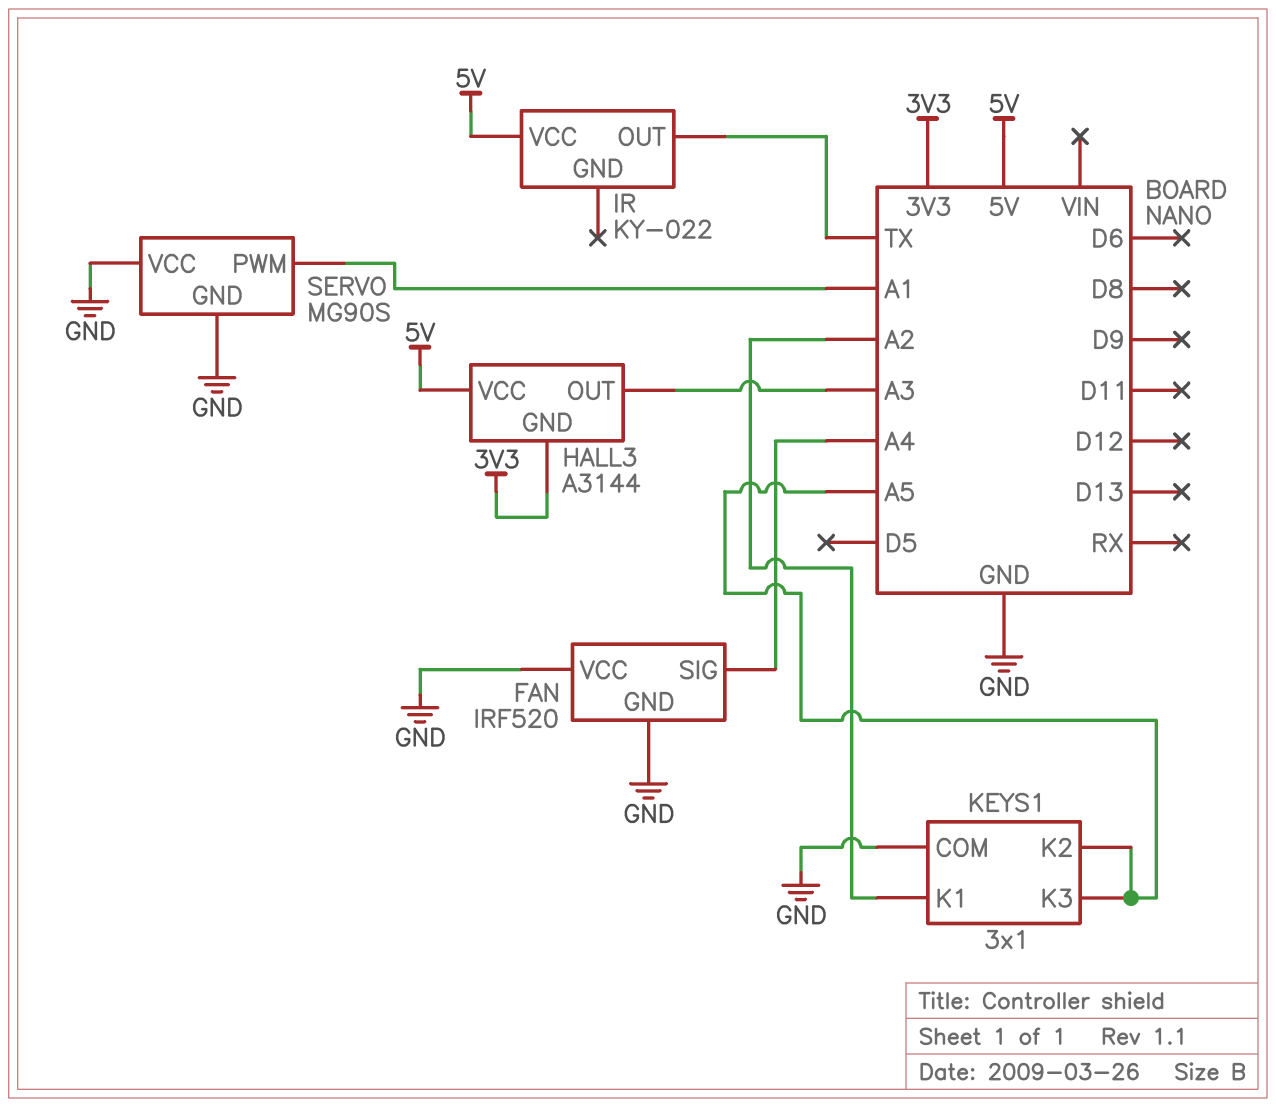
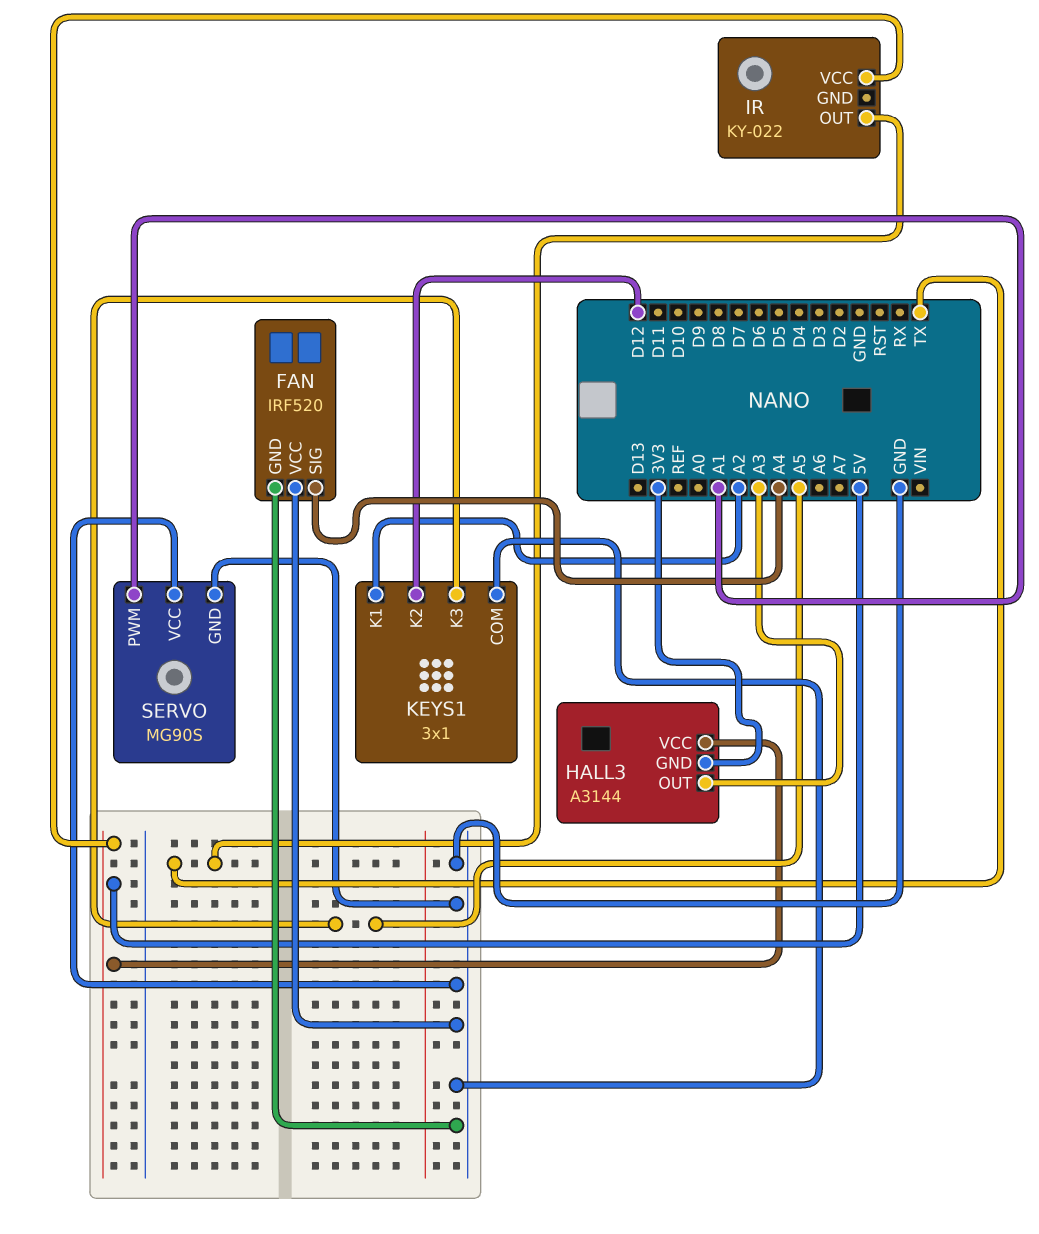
KEYS1 pin K2: A5 -> D12

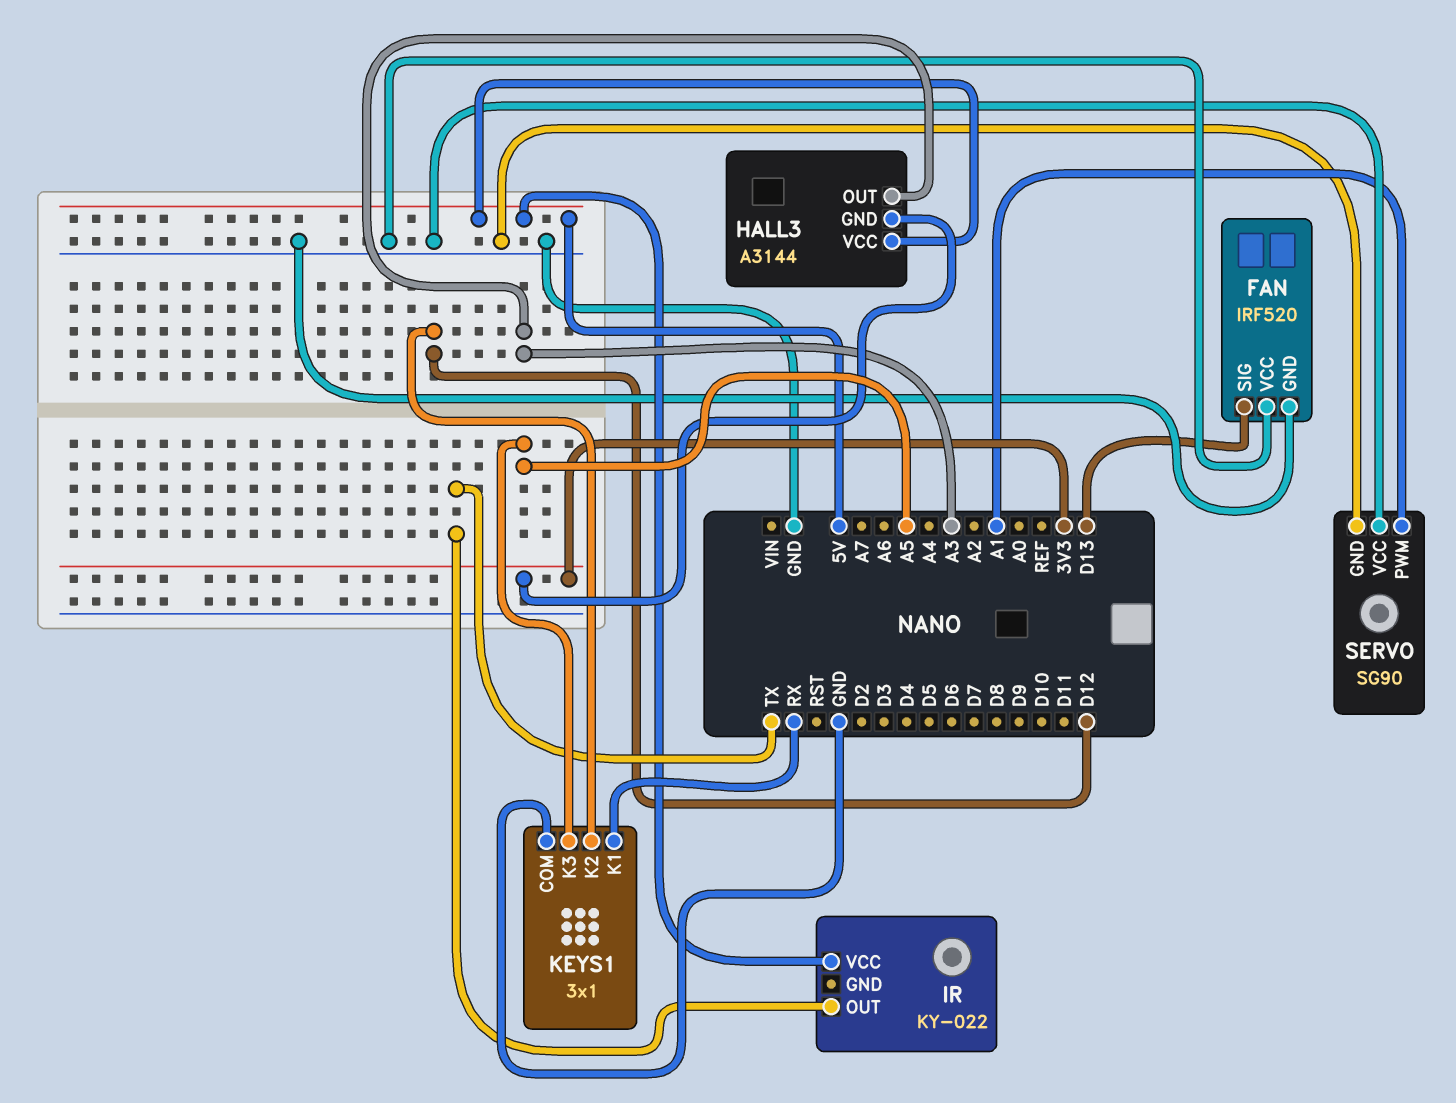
FAN pin SIG: A4 -> D13
KEYS1 pin K1: A2 -> RX
SERVO: MG90S -> SG90

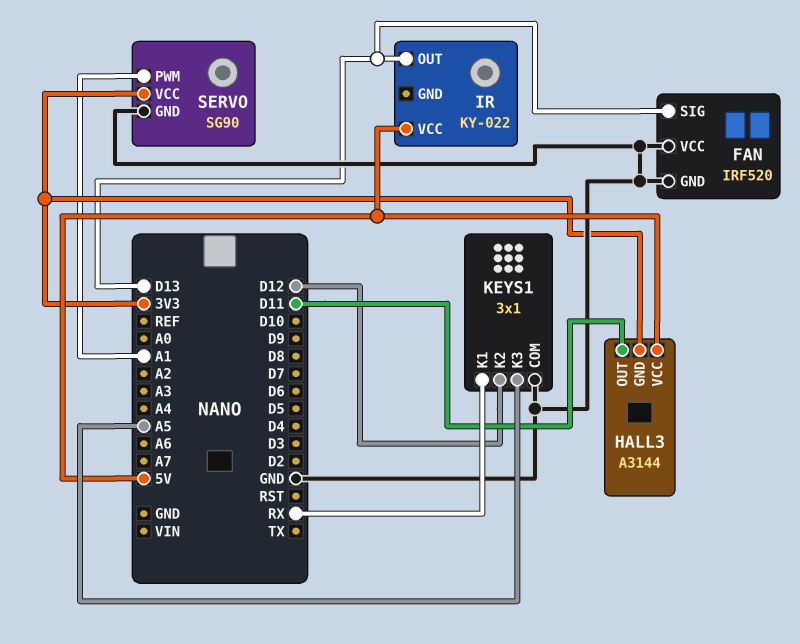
HALL3 pin OUT: A3 -> D11
IR pin OUT: TX -> D13
SERVO pin VCC: GND -> 3V3

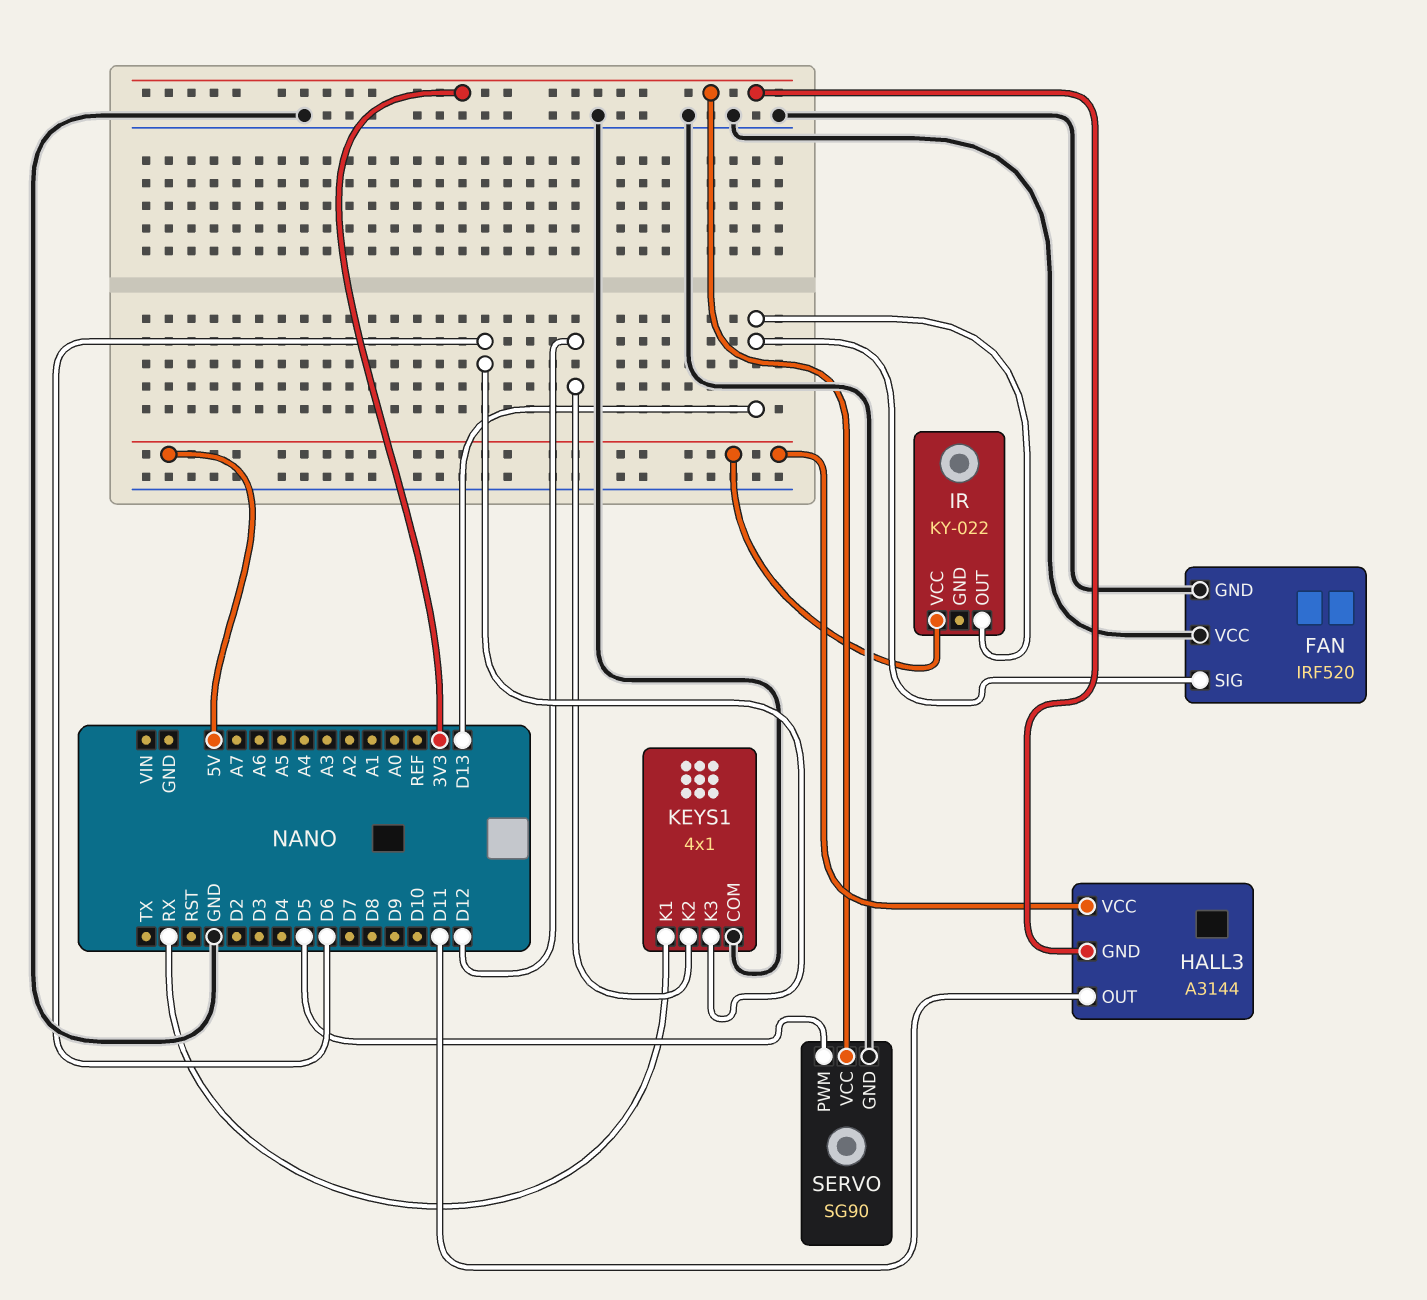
KEYS1: 3x1 -> 4x1
KEYS1 pin K3: A5 -> D6
SERVO pin PWM: A1 -> D5

